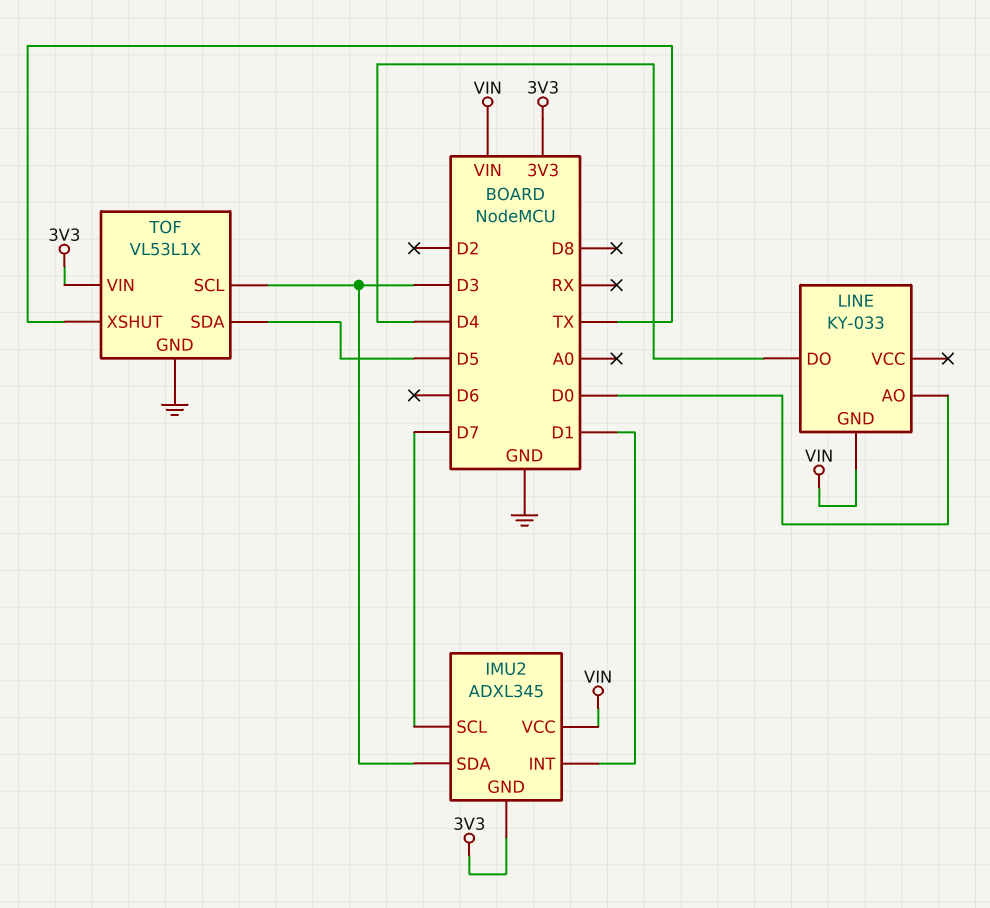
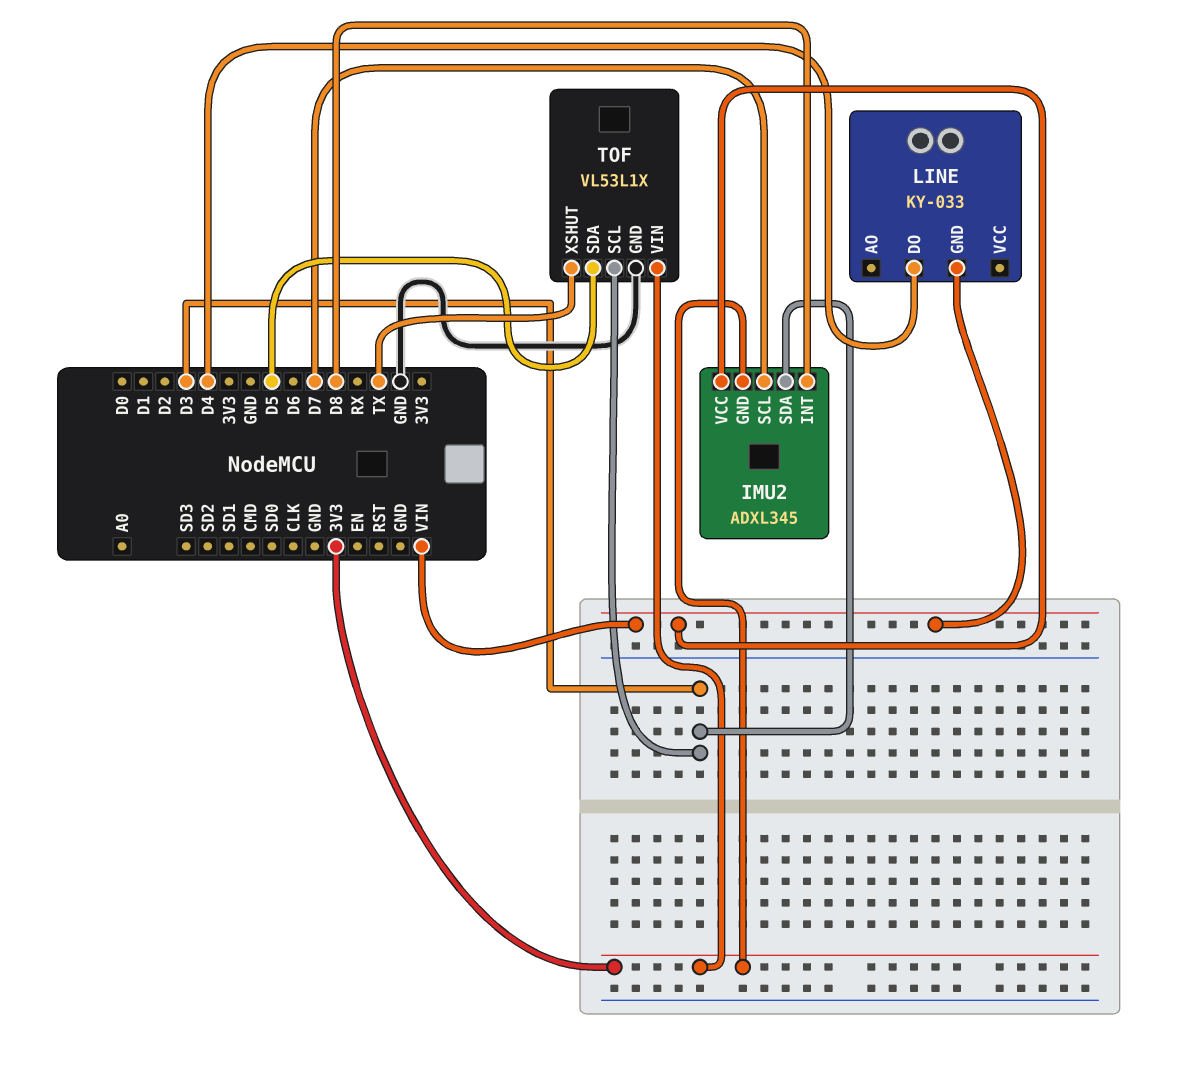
IMU2 pin INT: D1 -> D8
LINE pin AO: D0 -> none

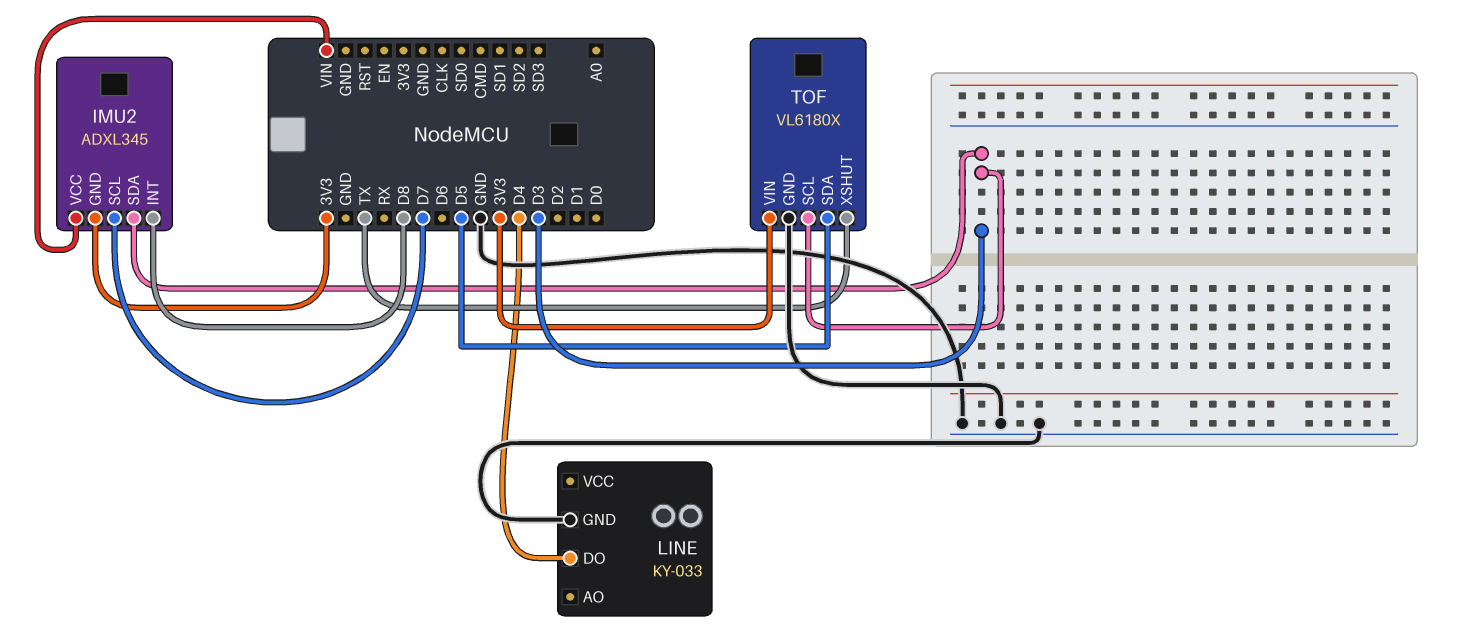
LINE pin GND: VIN -> GND
TOF: VL53L1X -> VL6180X

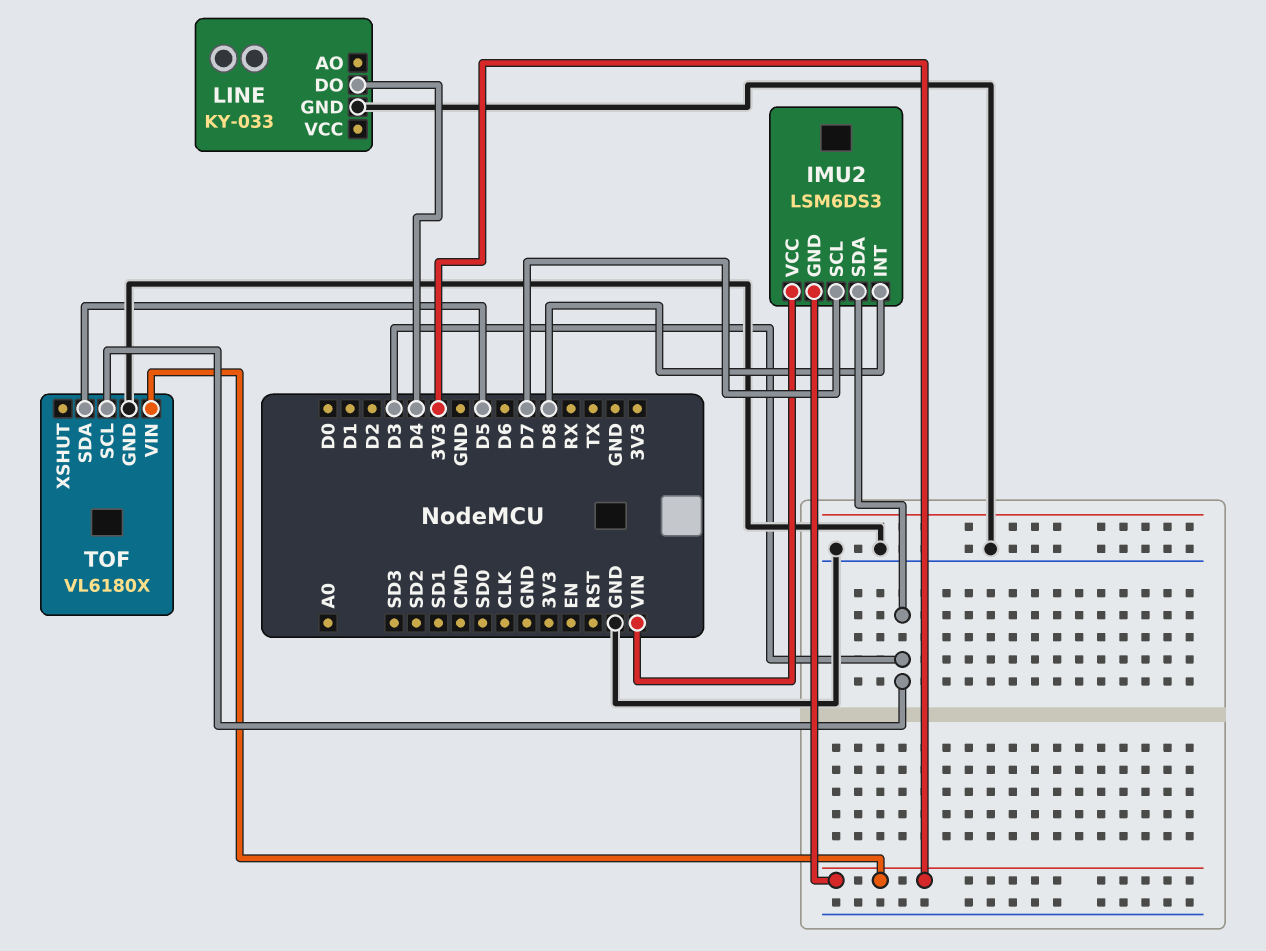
IMU2: ADXL345 -> LSM6DS3
TOF pin XSHUT: TX -> none

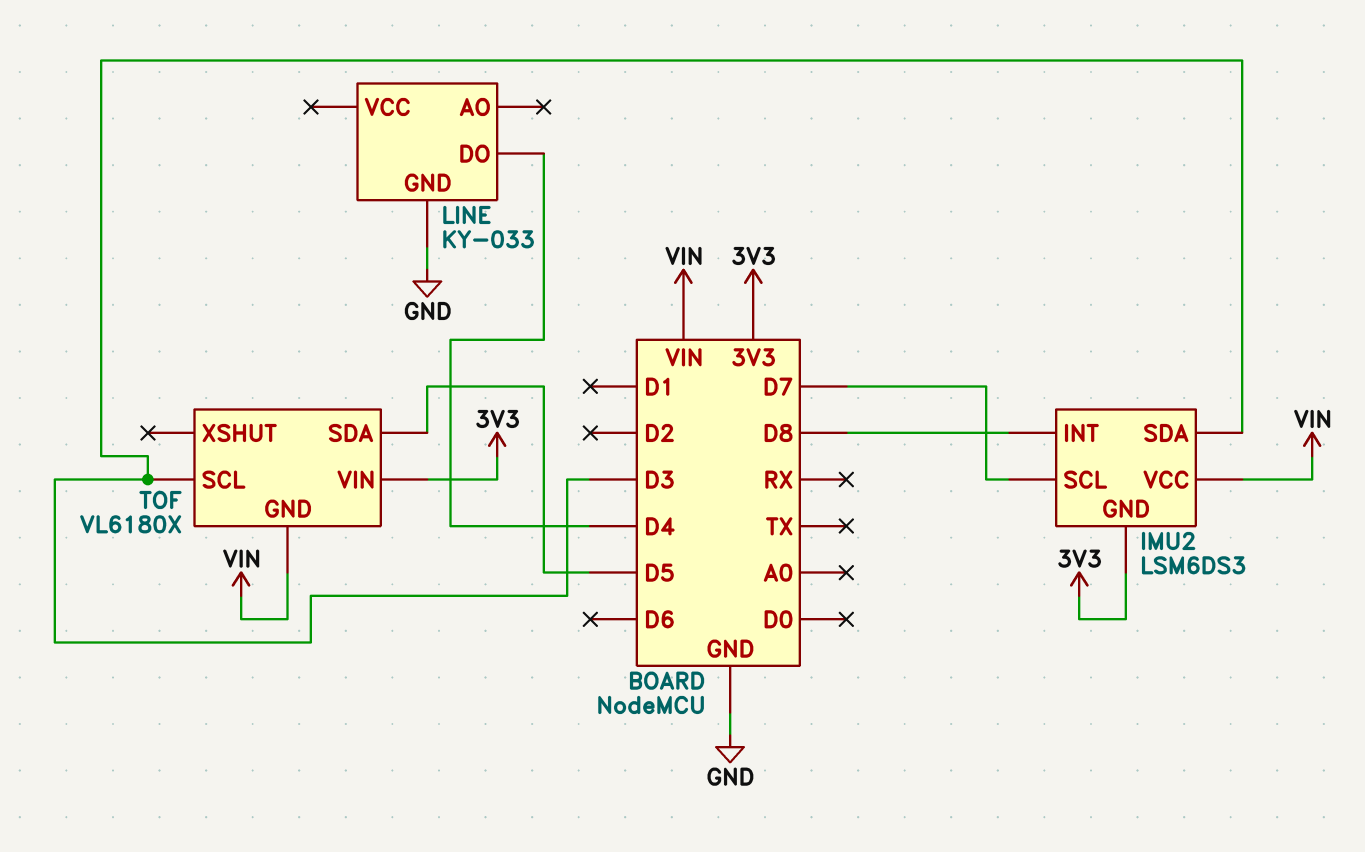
TOF pin GND: GND -> VIN

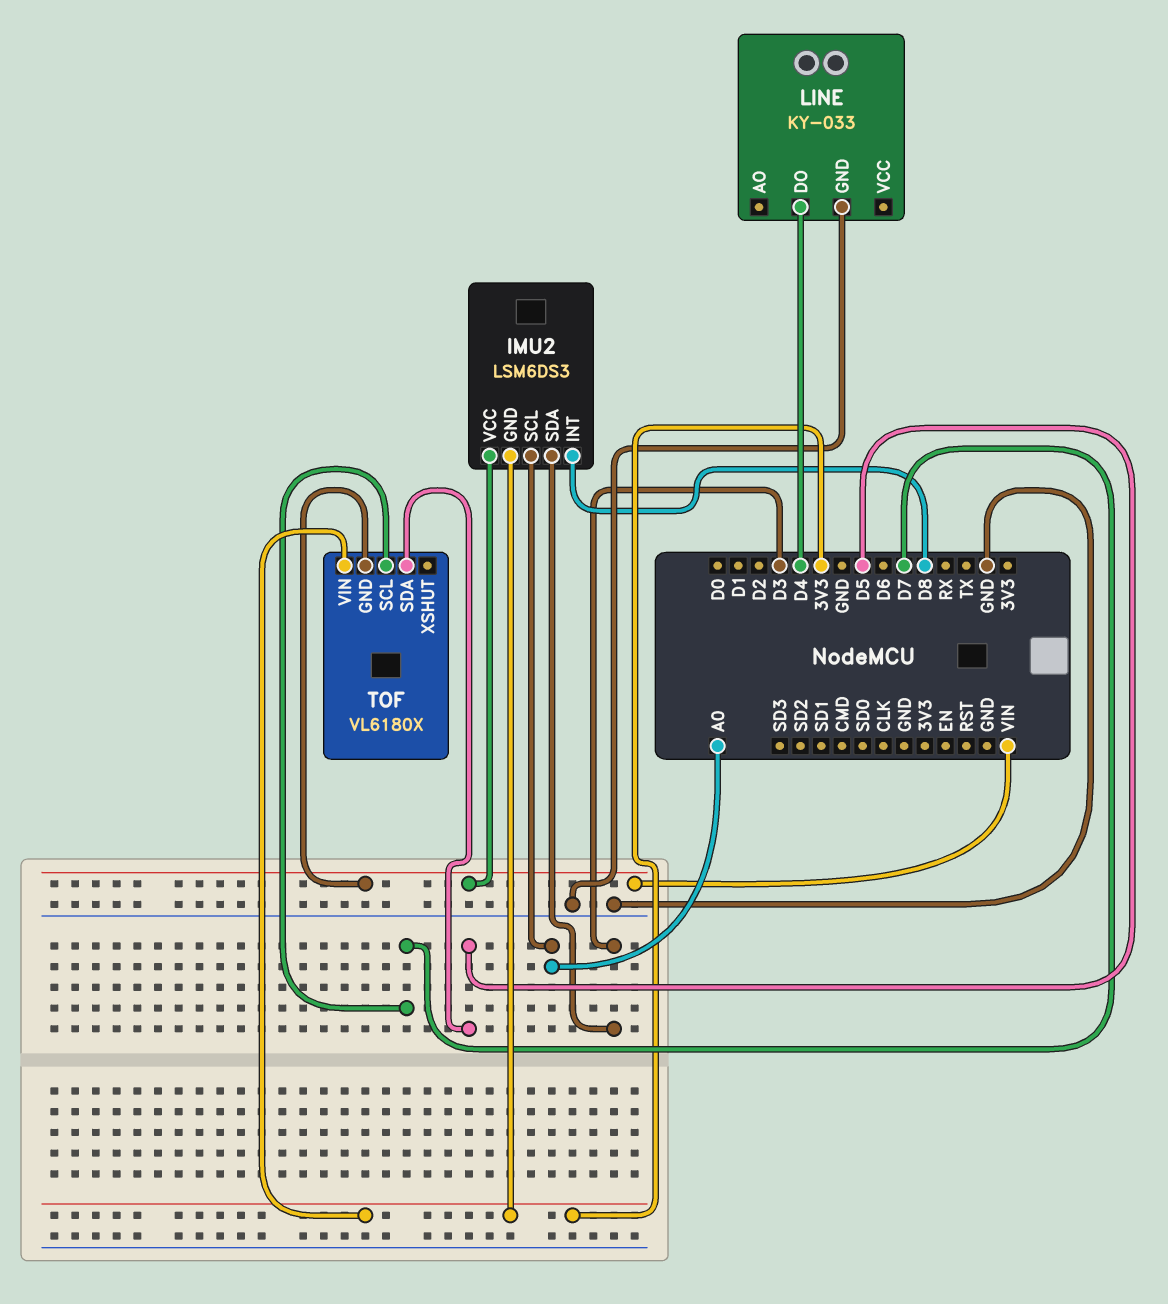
IMU2 pin SCL: D7 -> A0
TOF pin SCL: D3 -> D7

